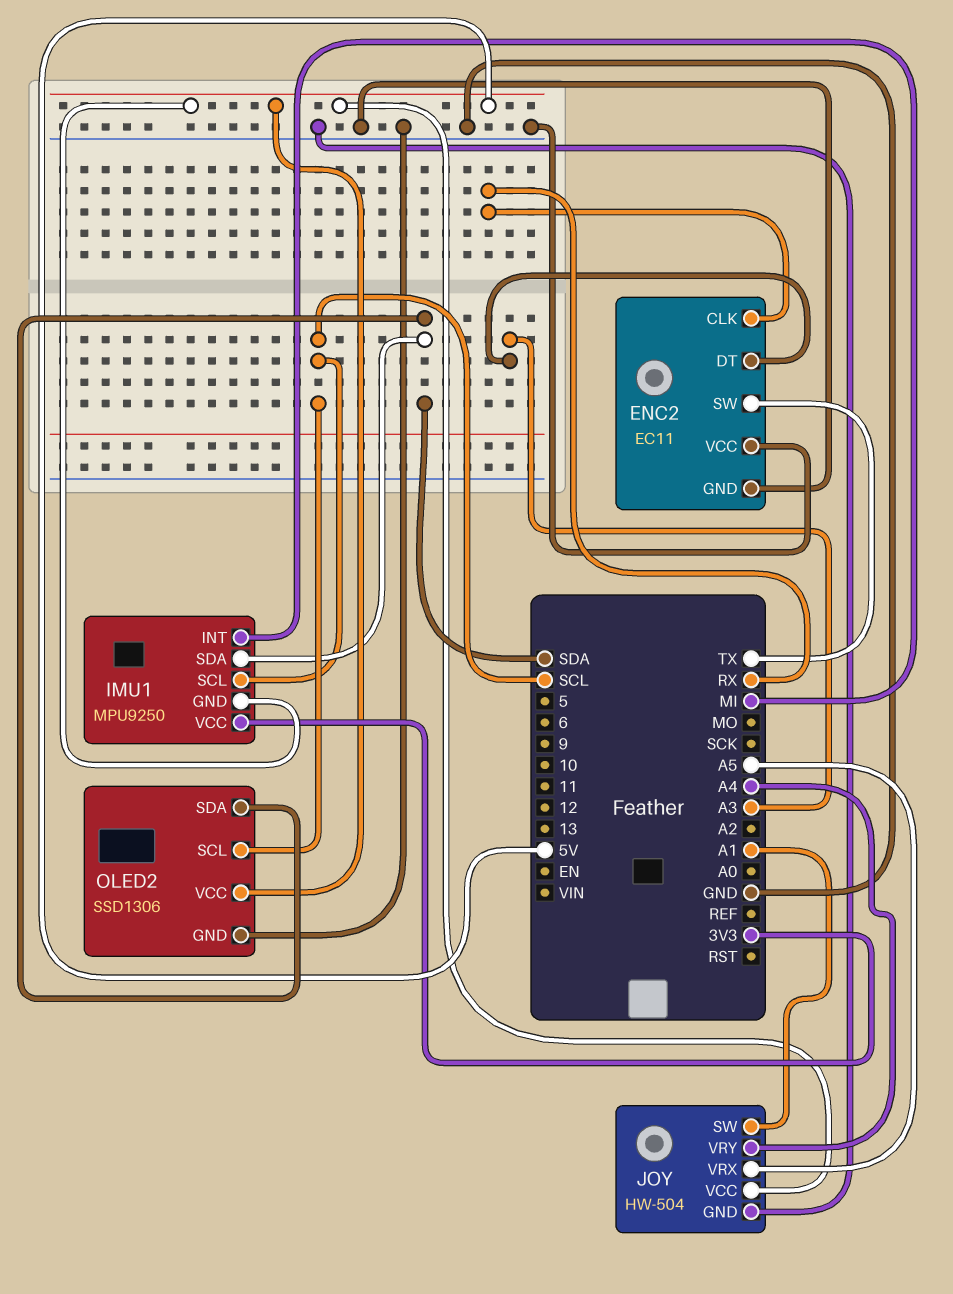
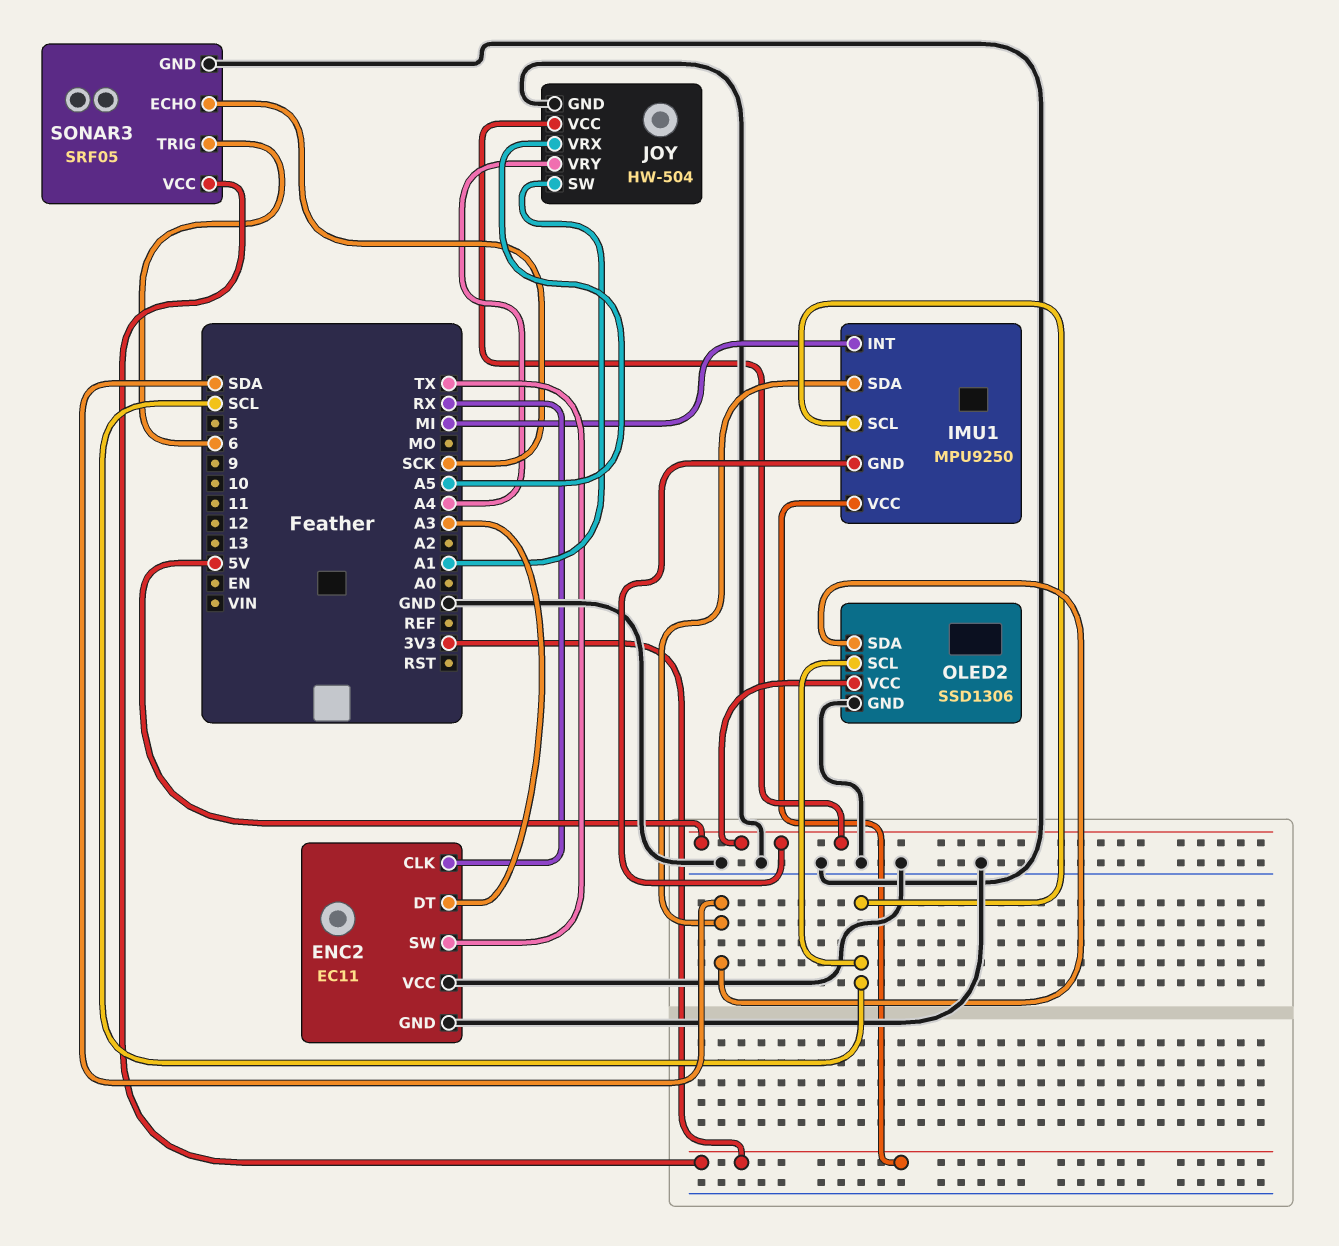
SONAR3: none -> SRF05
SONAR3 pin ECHO: none -> SCK
SONAR3 pin GND: none -> GND
SONAR3 pin TRIG: none -> 6
SONAR3 pin VCC: none -> 3V3

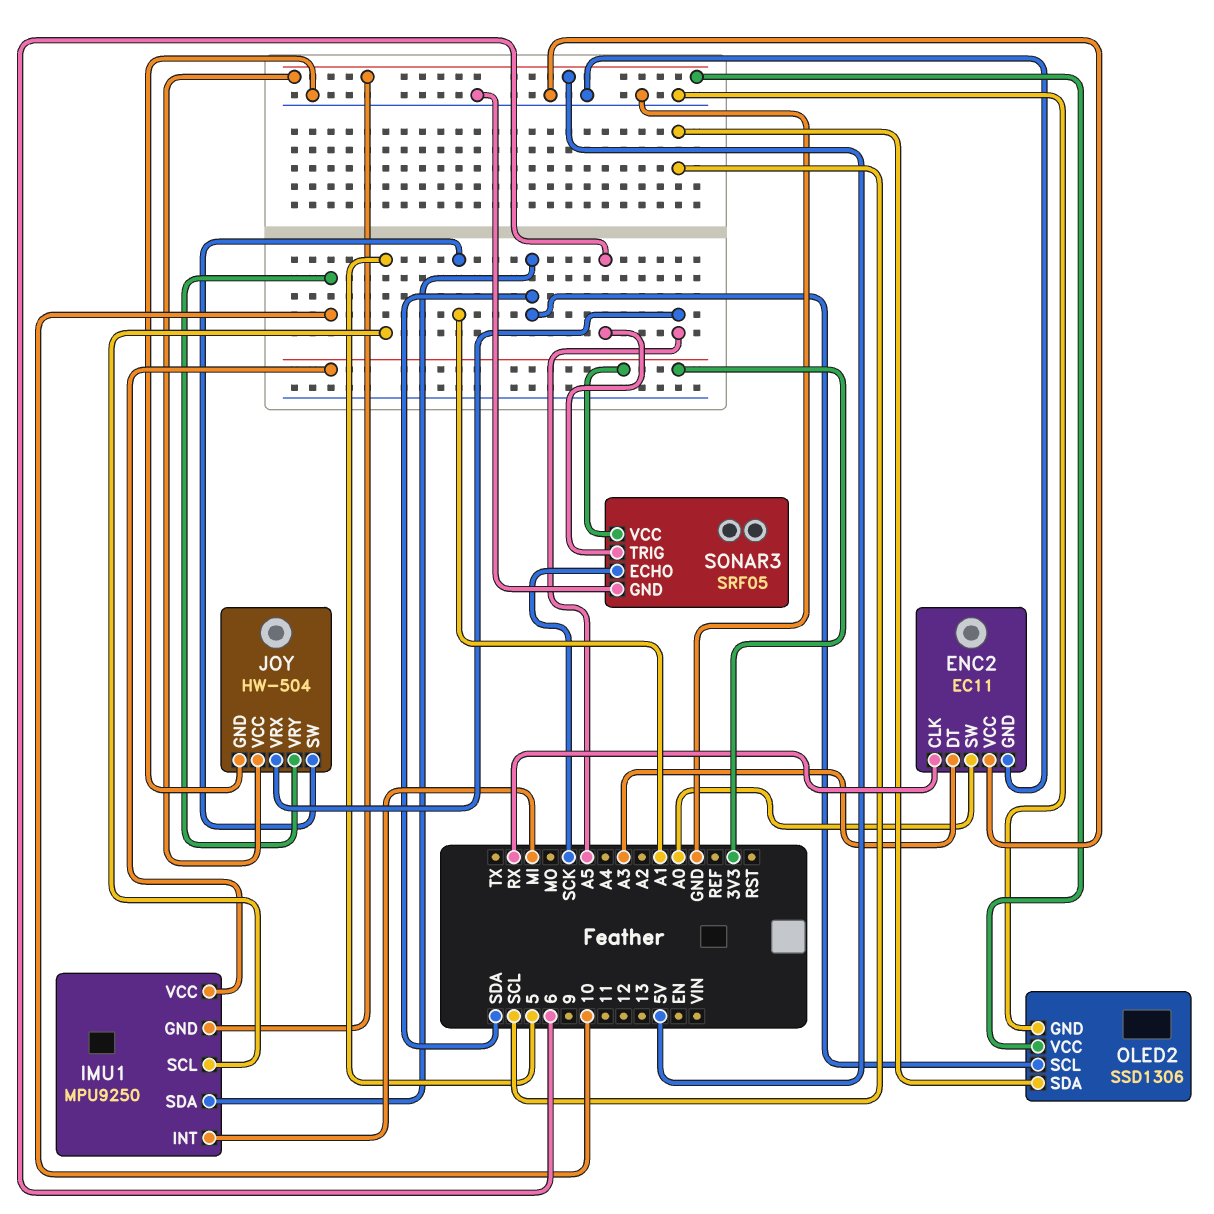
ENC2 pin SW: TX -> A0
IMU1 pin SCL: SCL -> 5
JOY pin VRY: A4 -> 10
OLED2 pin SCL: SCL -> SDA
OLED2 pin SDA: SDA -> SCL

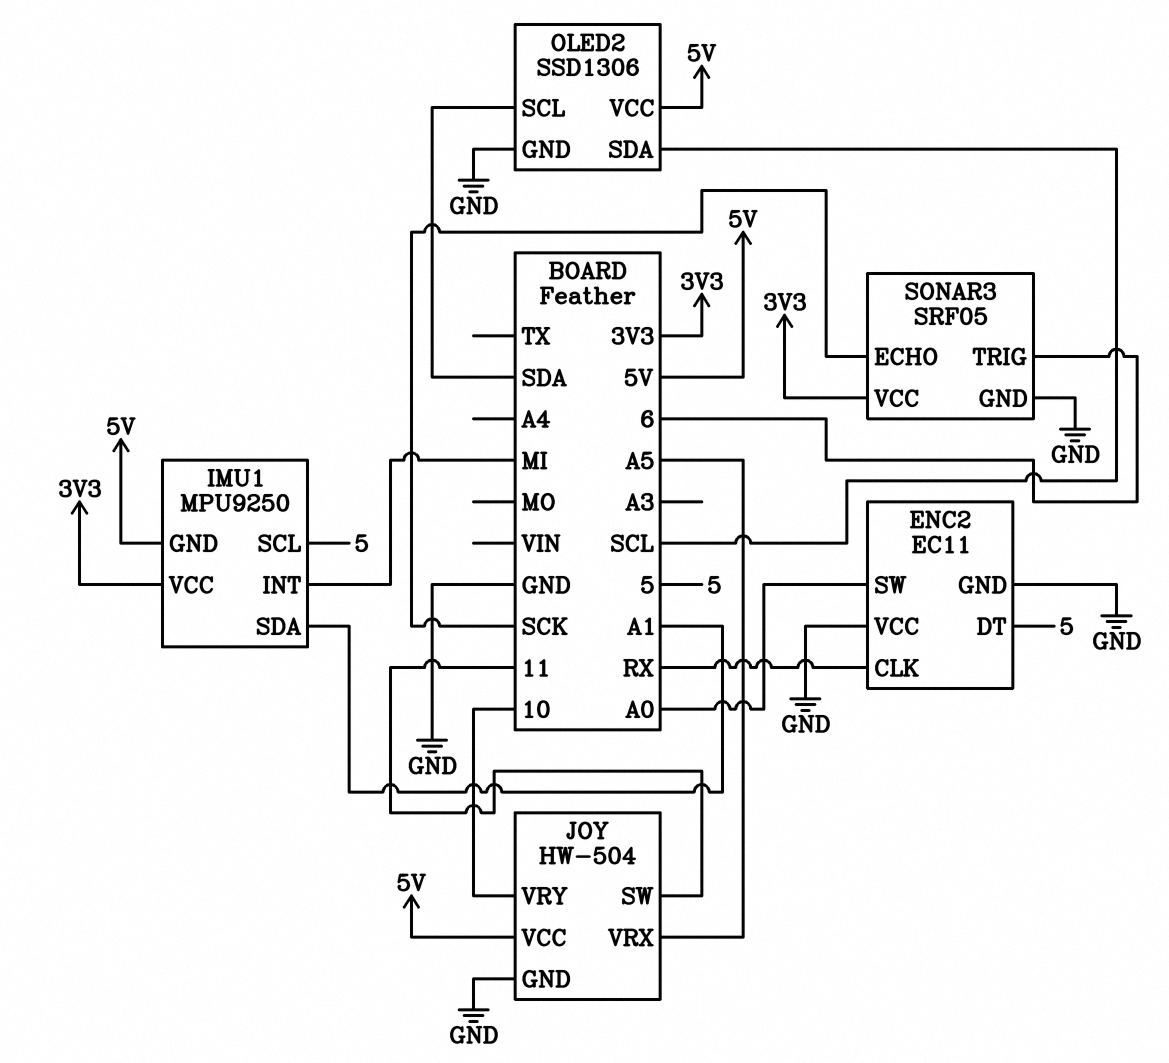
ENC2 pin DT: A3 -> 5
IMU1 pin SDA: SDA -> A1
JOY pin SW: A1 -> 11

